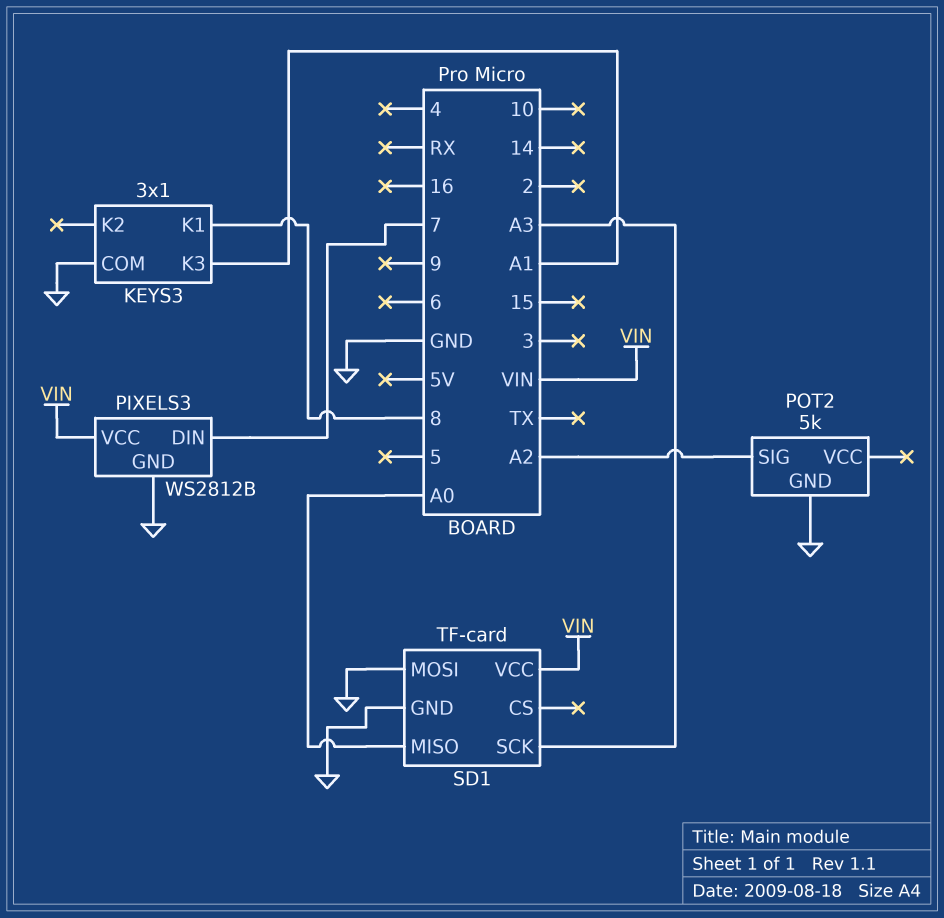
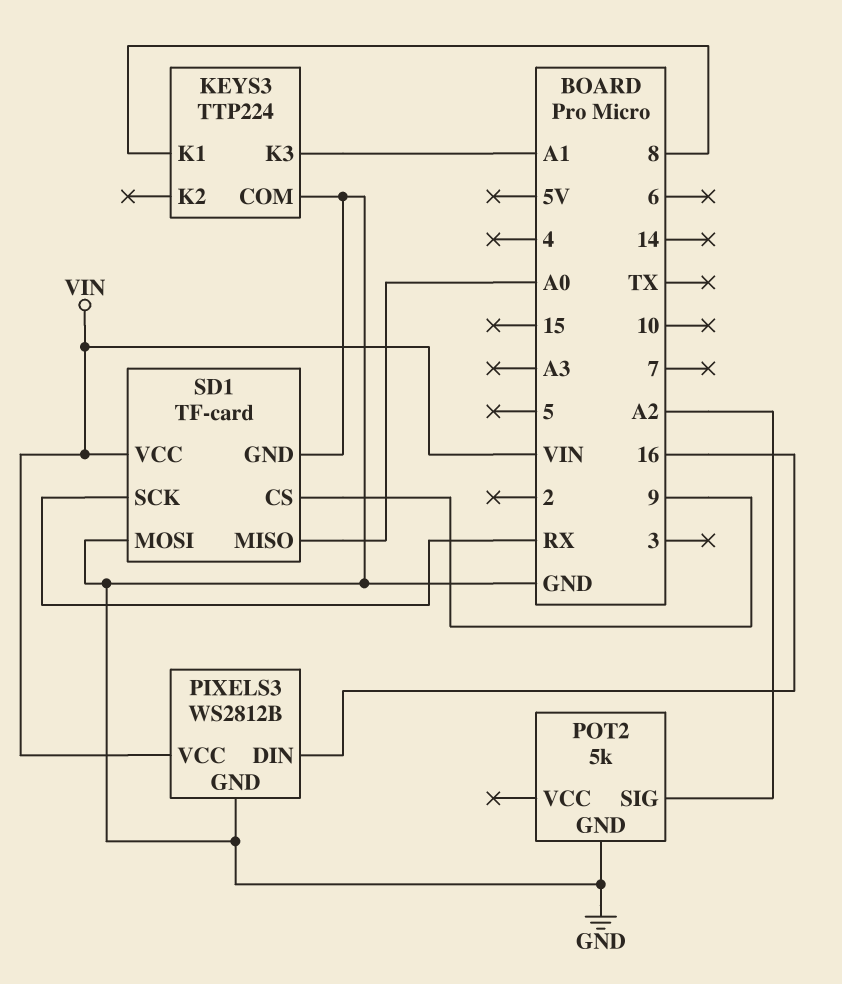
KEYS3: 3x1 -> TTP224
PIXELS3 pin DIN: 7 -> 16
SD1 pin CS: none -> 9
SD1 pin SCK: A3 -> RX

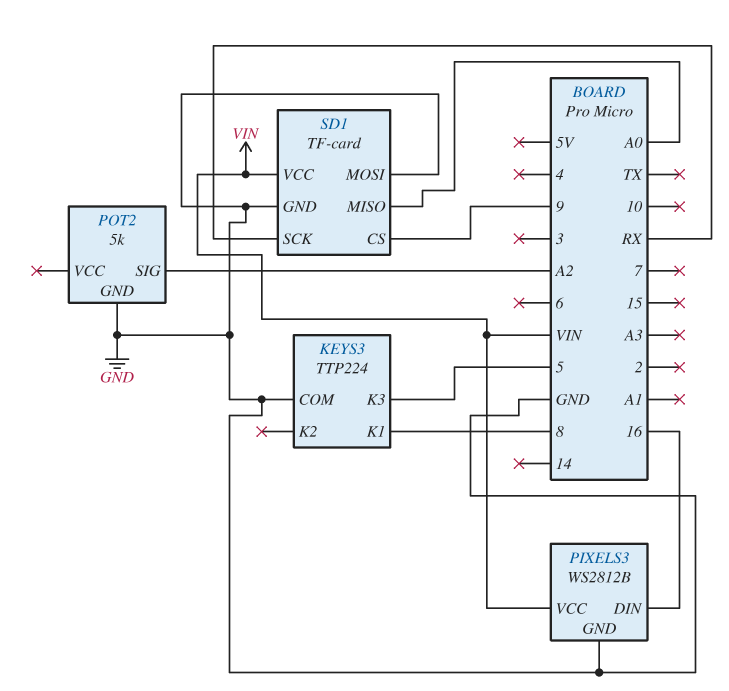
KEYS3 pin K3: A1 -> 5

